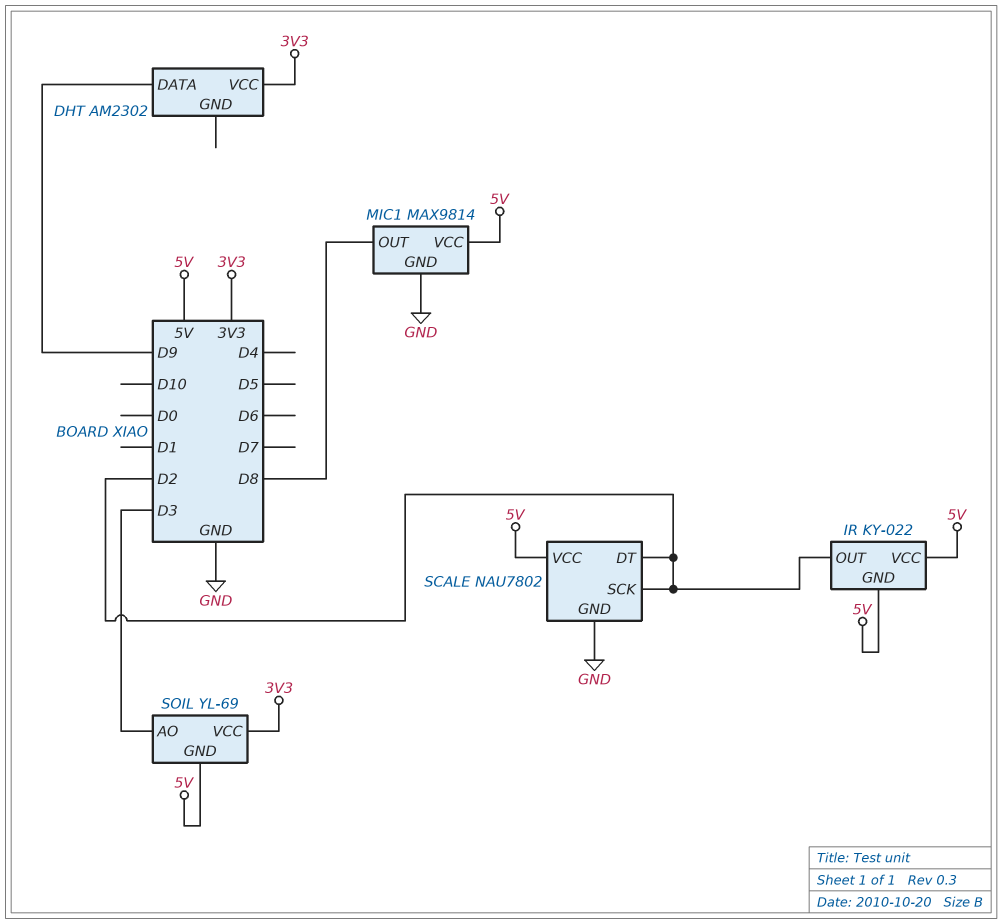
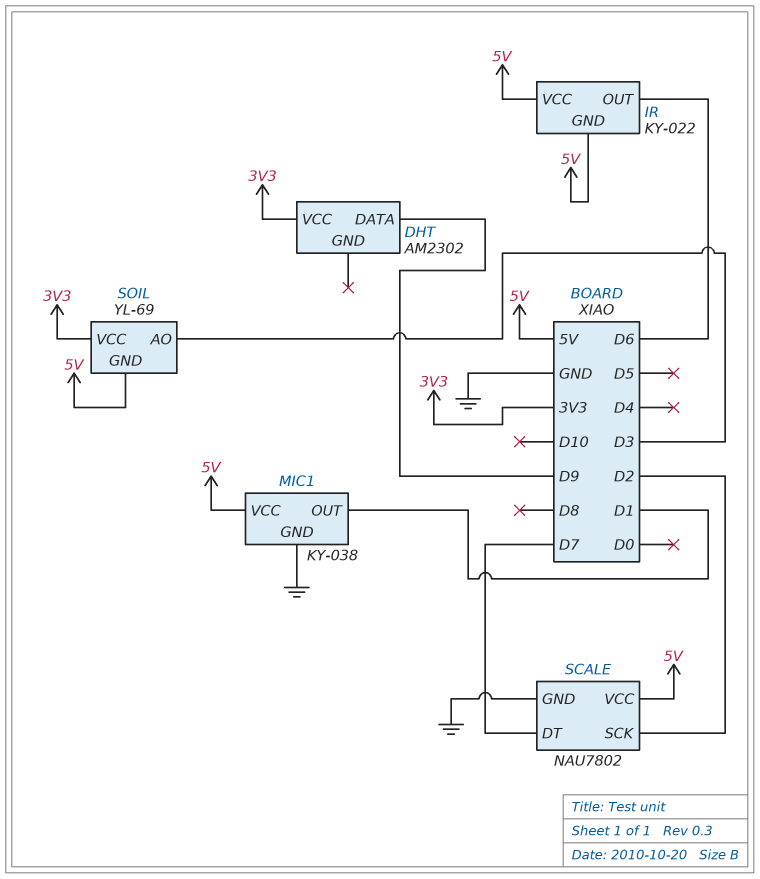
IR pin OUT: D2 -> D6
MIC1: MAX9814 -> KY-038
MIC1 pin OUT: D8 -> D1
SCALE pin DT: D2 -> D7

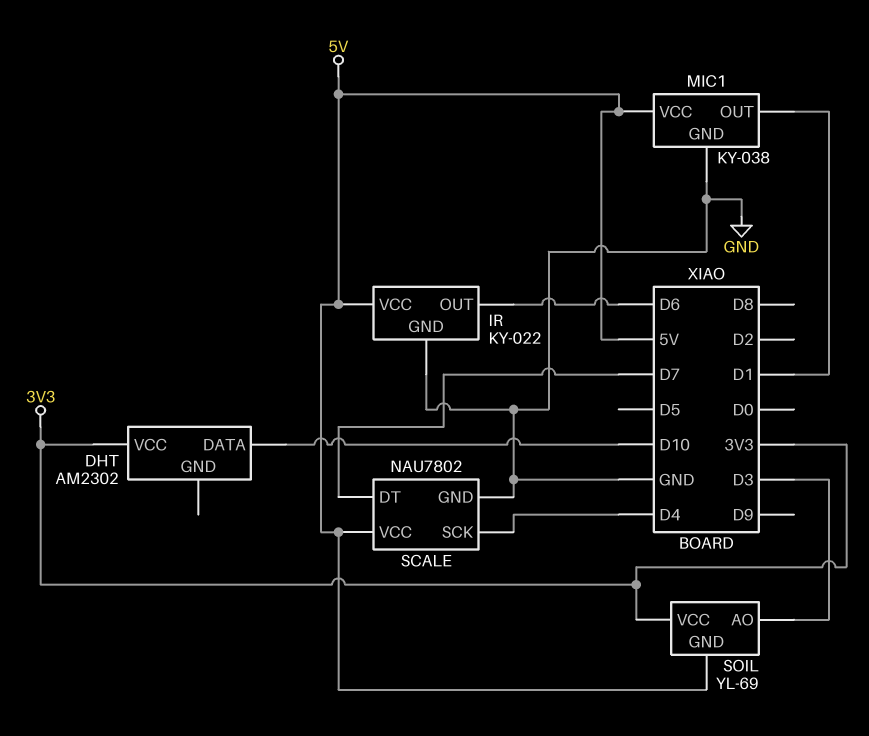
DHT pin DATA: D9 -> D10
IR pin GND: 5V -> GND
SCALE pin SCK: D2 -> D4

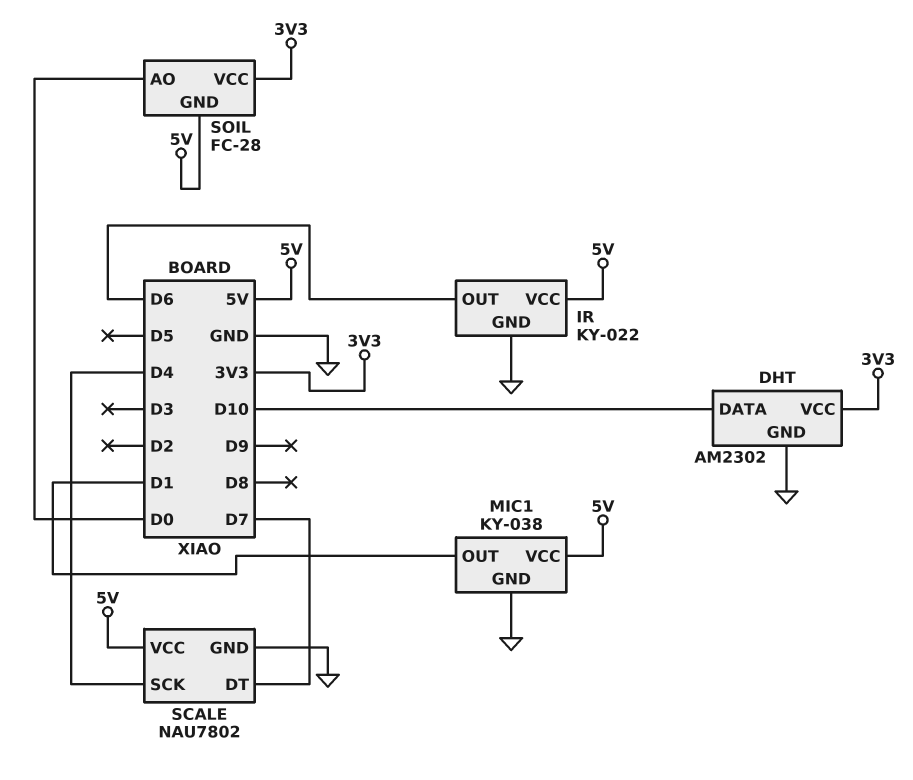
DHT pin GND: none -> GND
SOIL: YL-69 -> FC-28
SOIL pin AO: D3 -> D0

